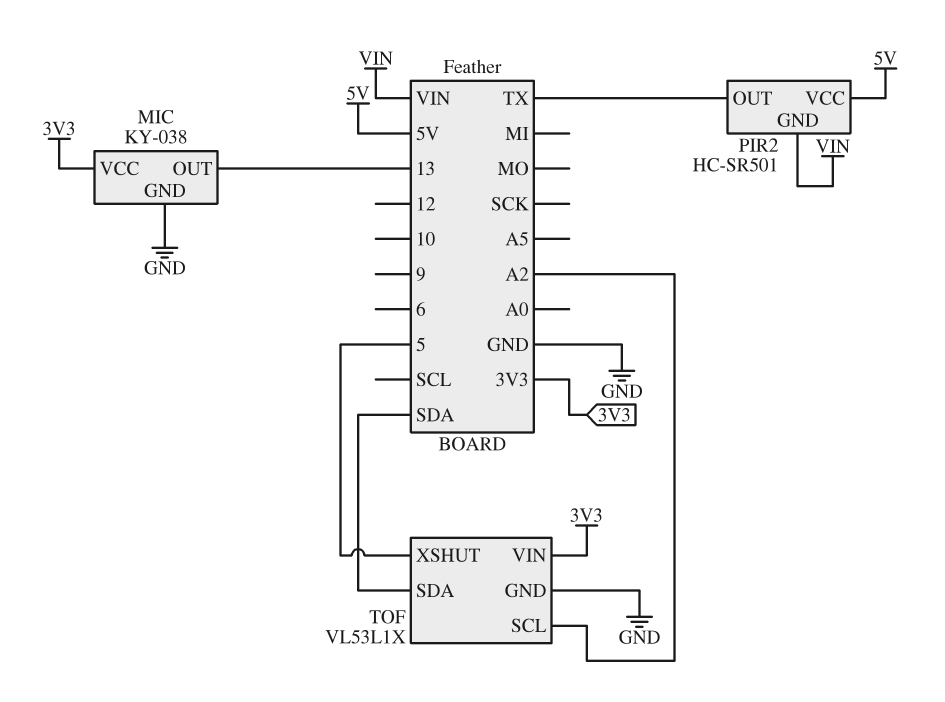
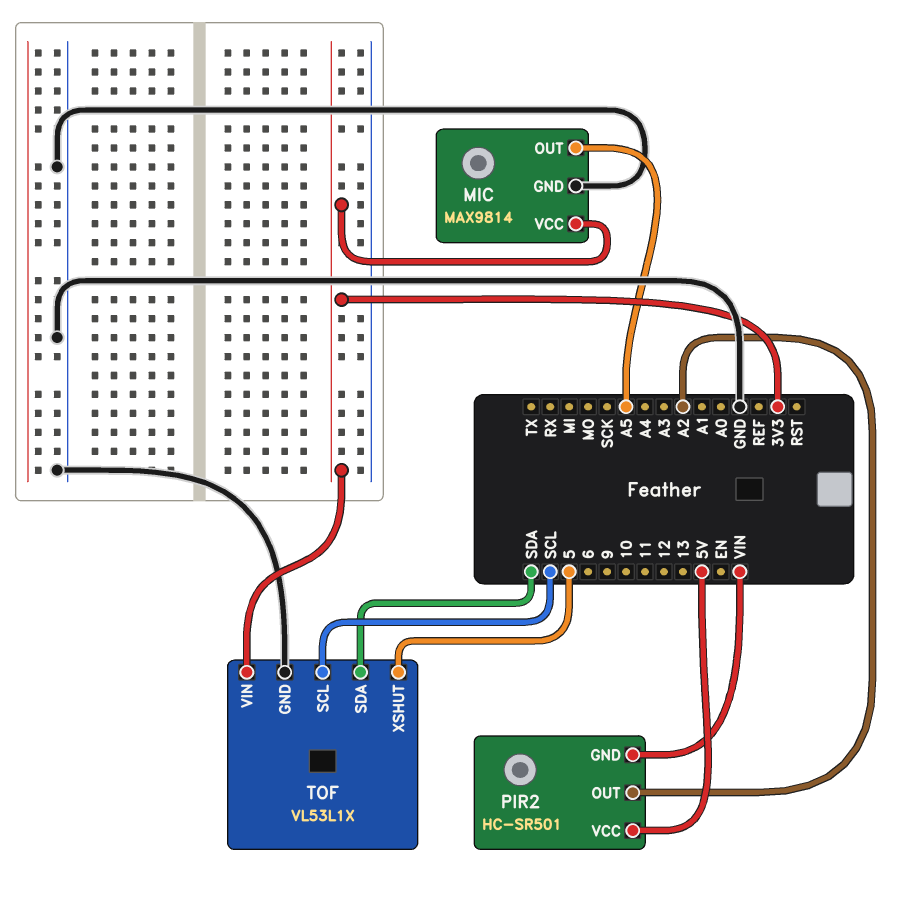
MIC: KY-038 -> MAX9814
MIC pin OUT: 13 -> A5
PIR2 pin OUT: TX -> A2
TOF pin SCL: A2 -> SCL

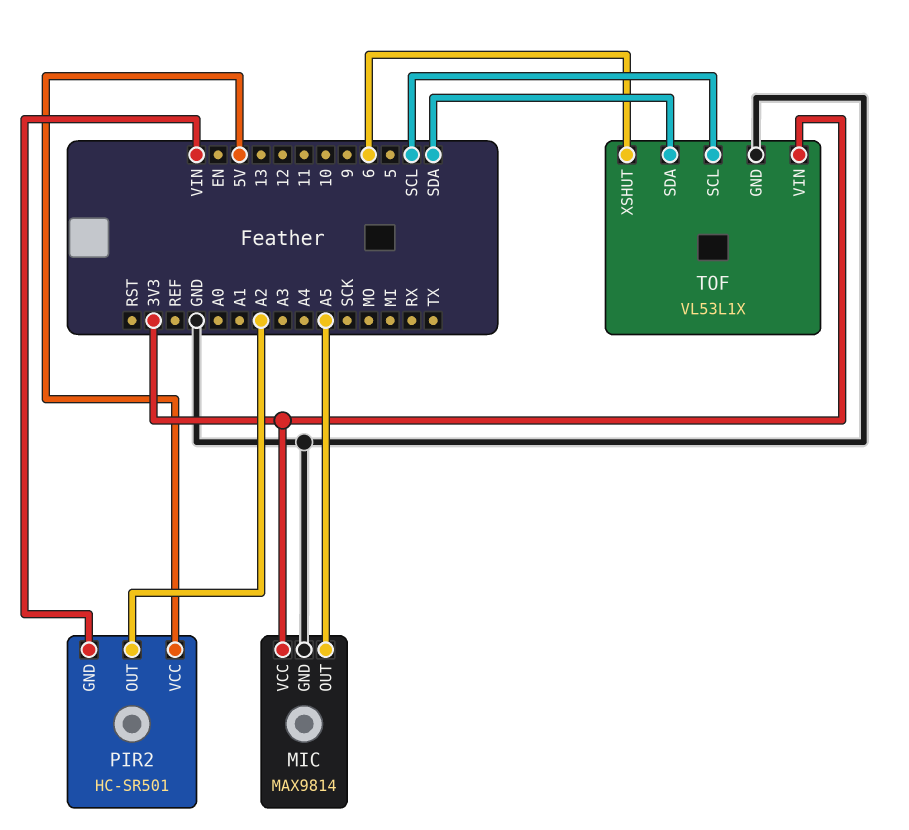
TOF pin XSHUT: 5 -> 6

